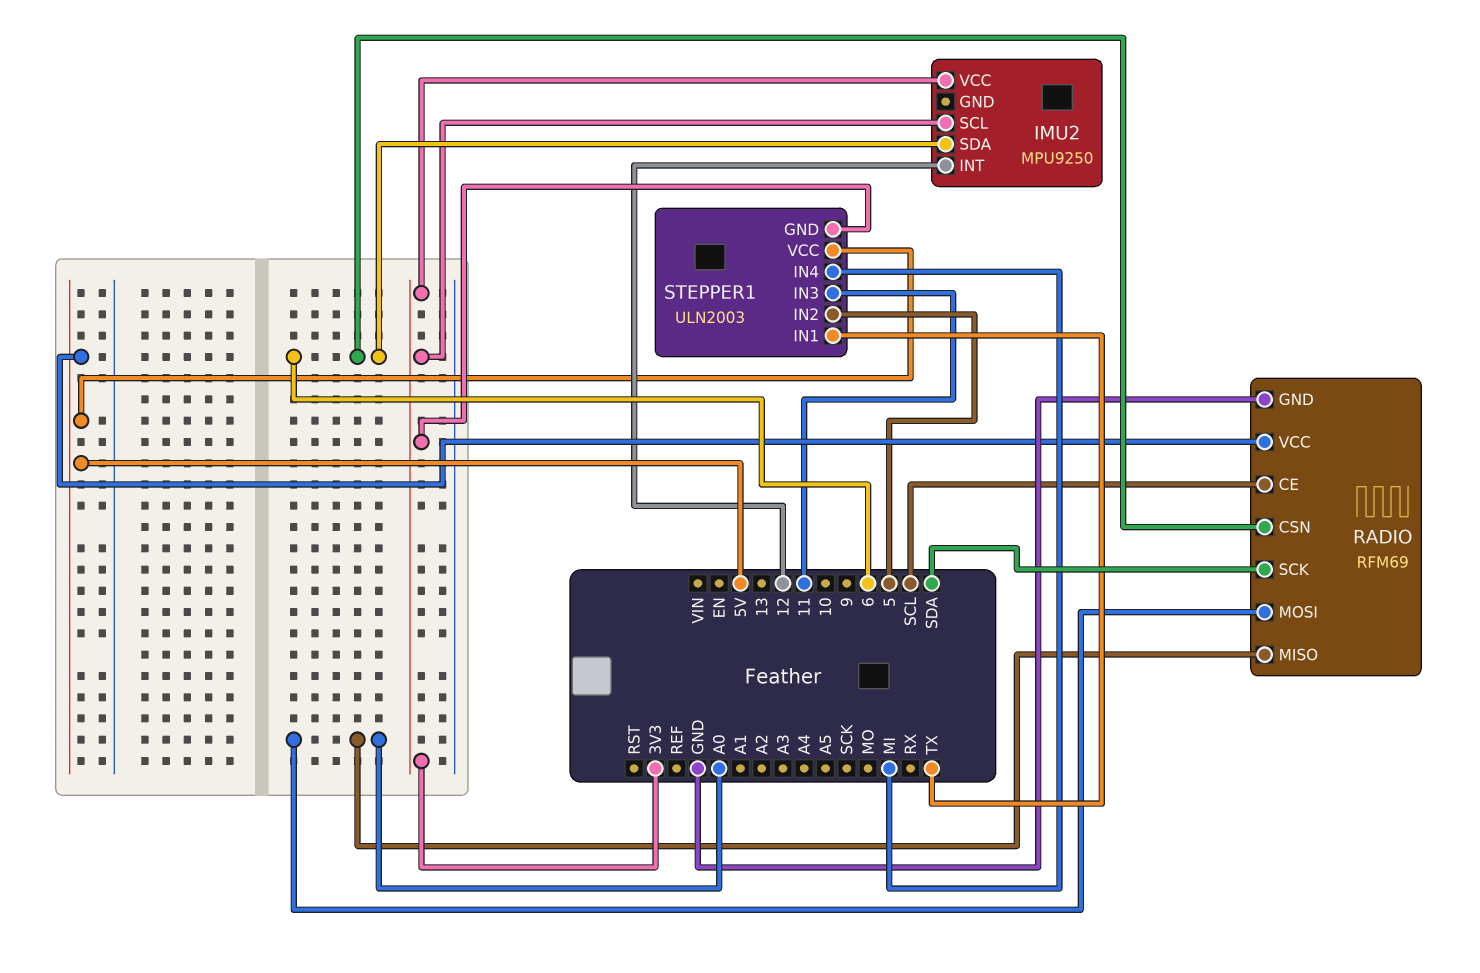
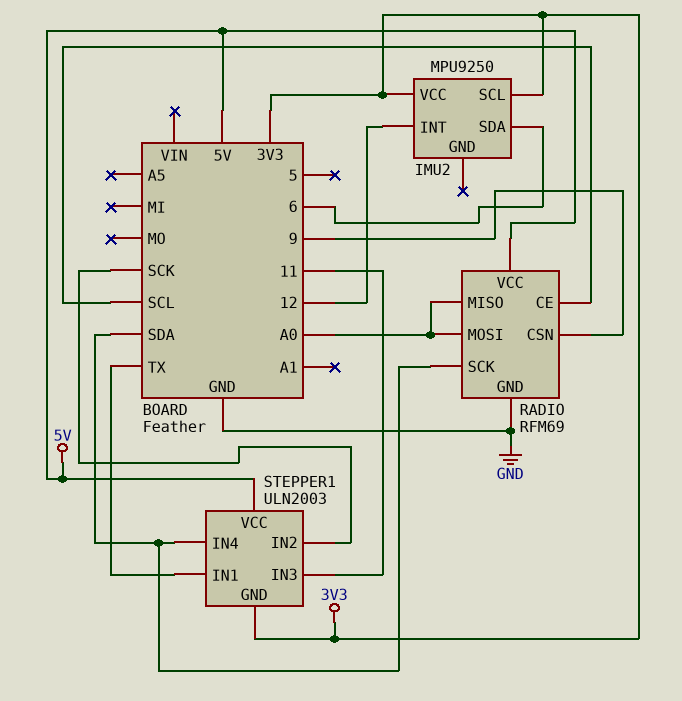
RADIO pin CSN: 6 -> 9
STEPPER1 pin IN2: 5 -> SCK
STEPPER1 pin IN4: MI -> SDA

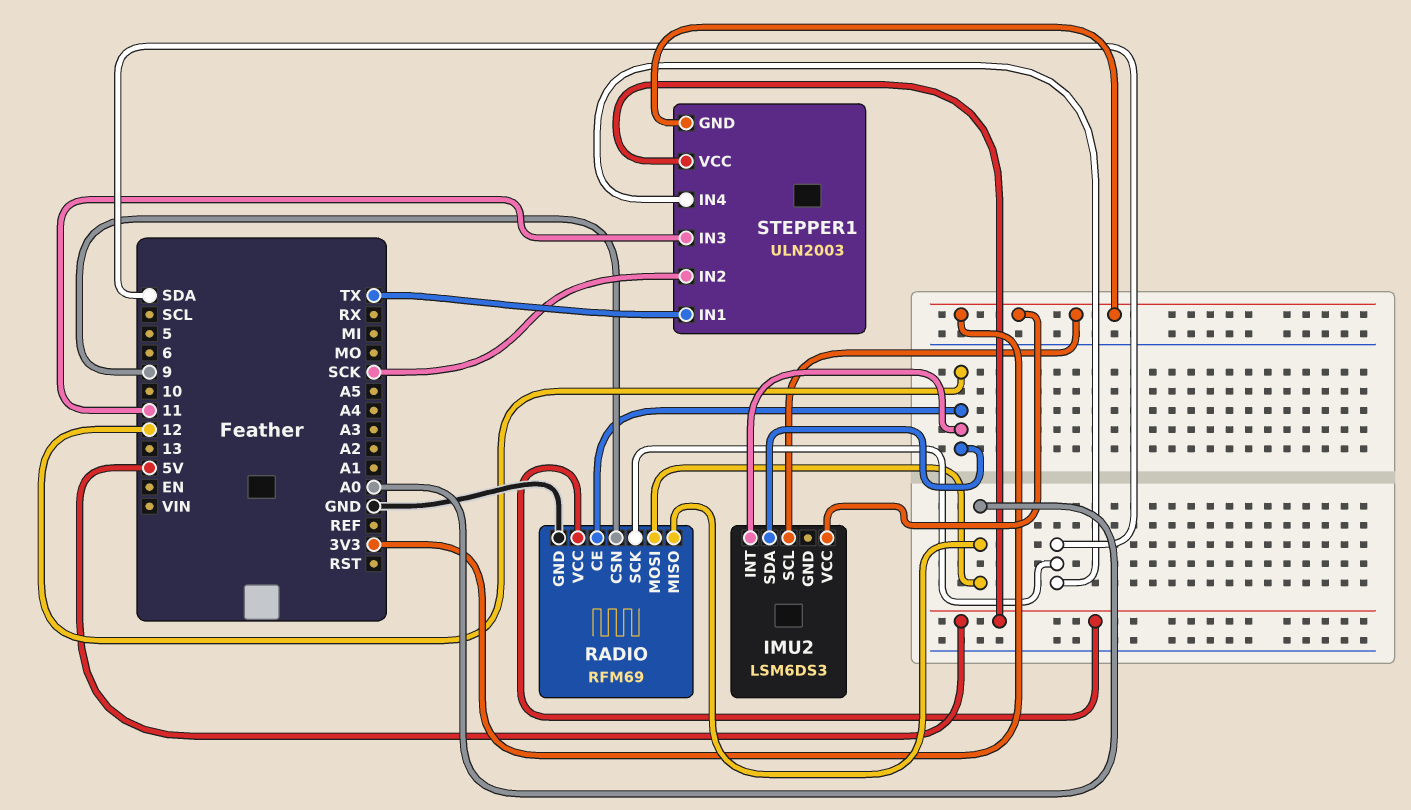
IMU2: MPU9250 -> LSM6DS3
IMU2 pin SDA: 6 -> 12
RADIO pin CE: SCL -> 12

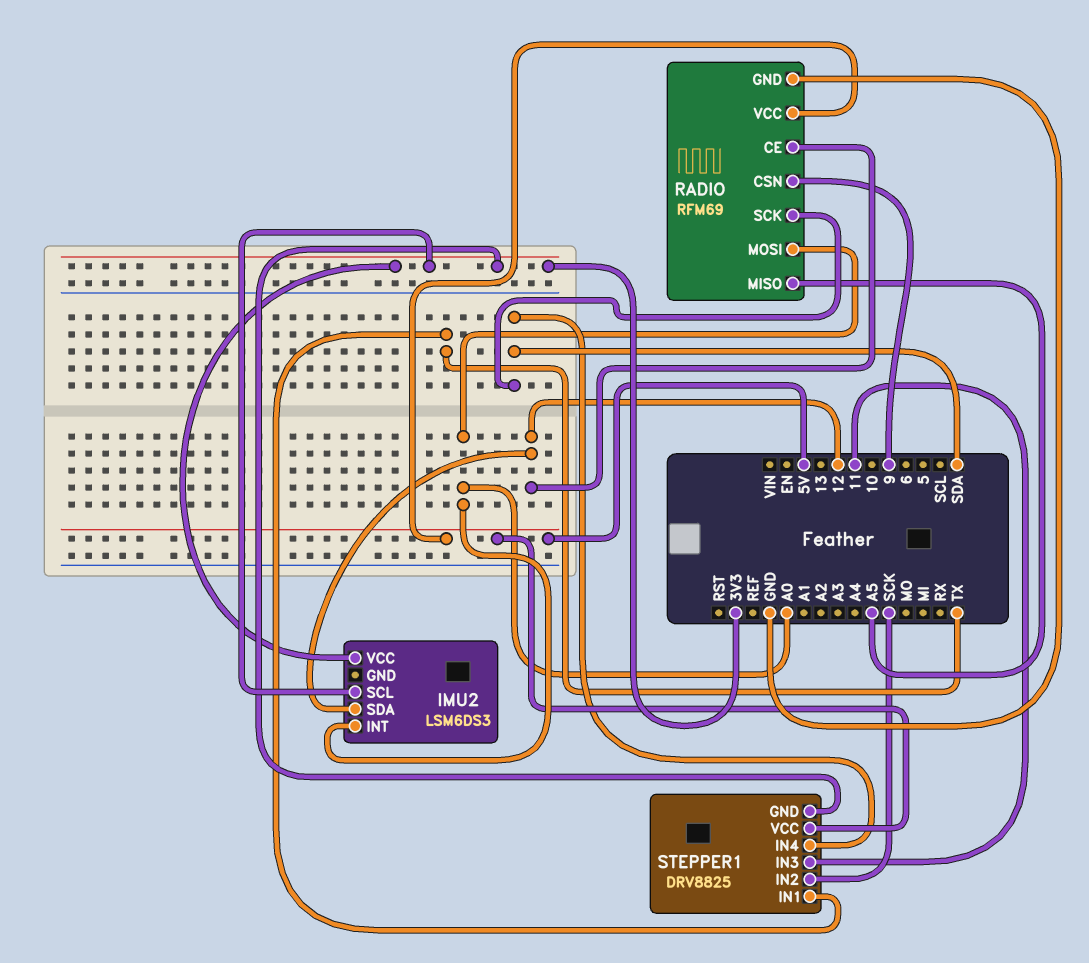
IMU2 pin INT: 12 -> A0
RADIO pin MISO: A0 -> A5
STEPPER1: ULN2003 -> DRV8825

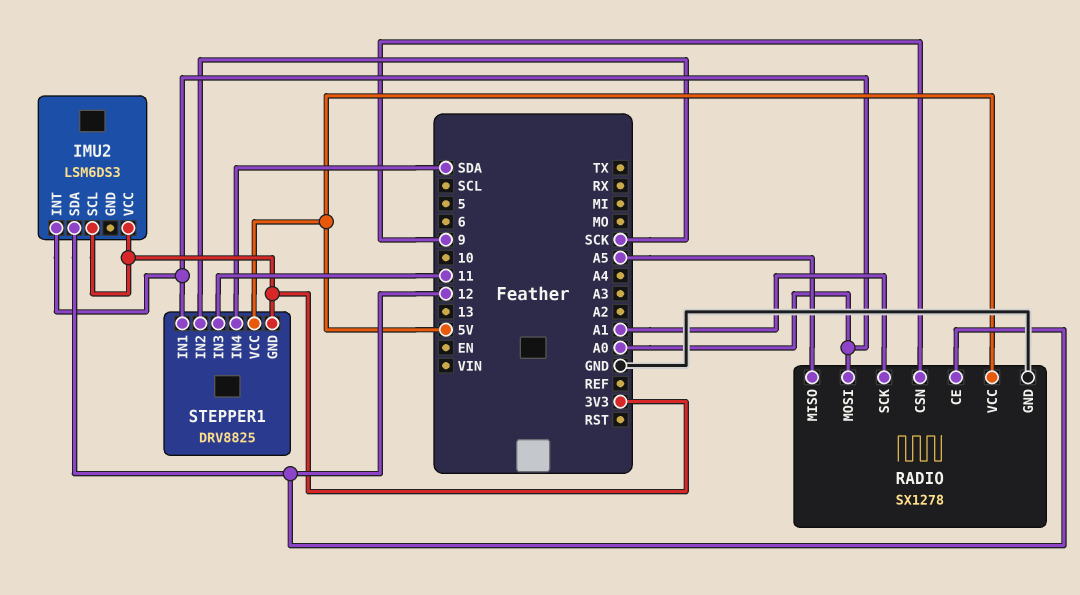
RADIO: RFM69 -> SX1278
RADIO pin SCK: SDA -> A1
STEPPER1 pin IN1: TX -> A0

